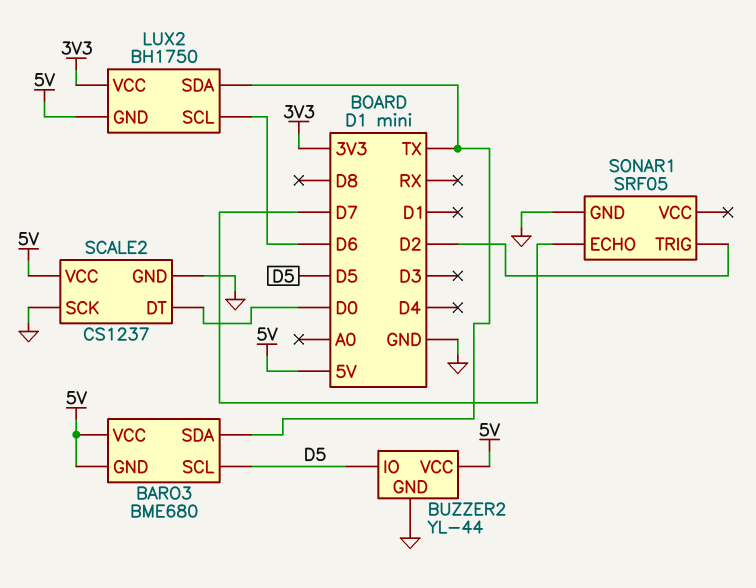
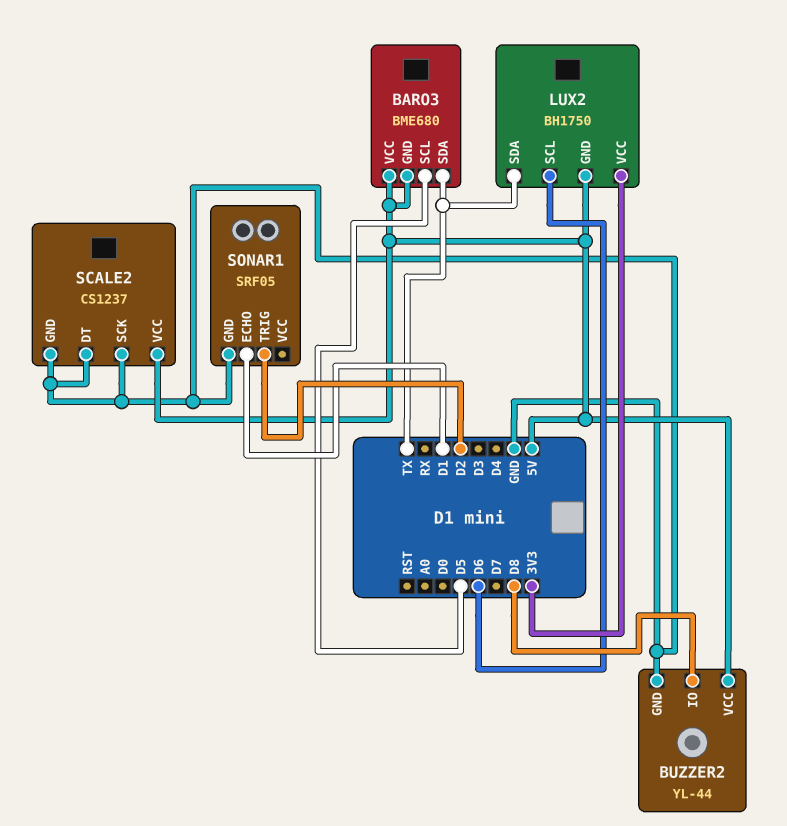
BUZZER2 pin IO: D5 -> D8
SCALE2 pin DT: D0 -> GND
SONAR1 pin ECHO: D7 -> D1

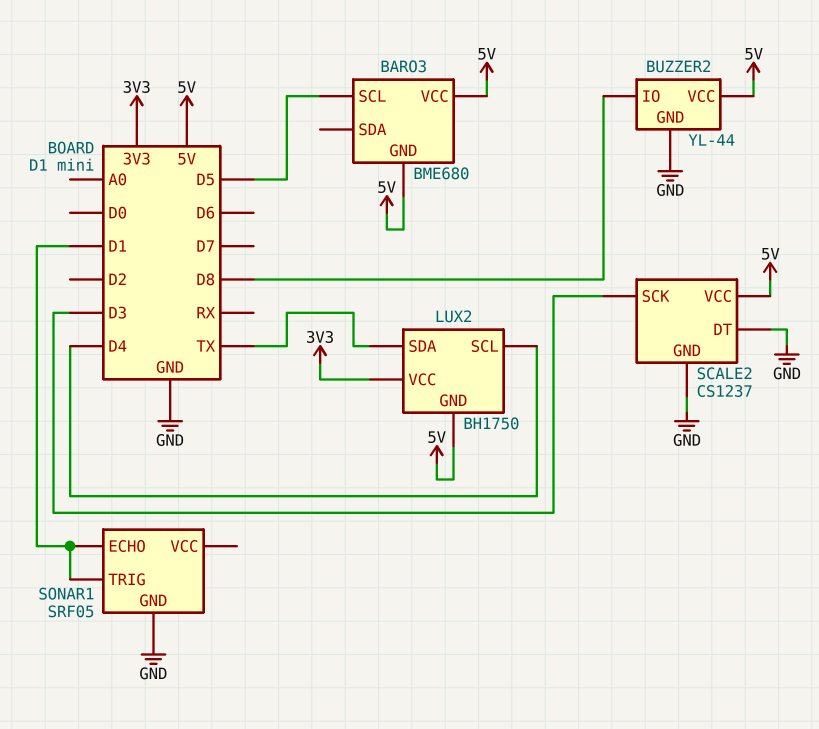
BARO3 pin SDA: TX -> none
LUX2 pin SCL: D6 -> D4
SCALE2 pin SCK: GND -> D3
SONAR1 pin TRIG: D2 -> D1

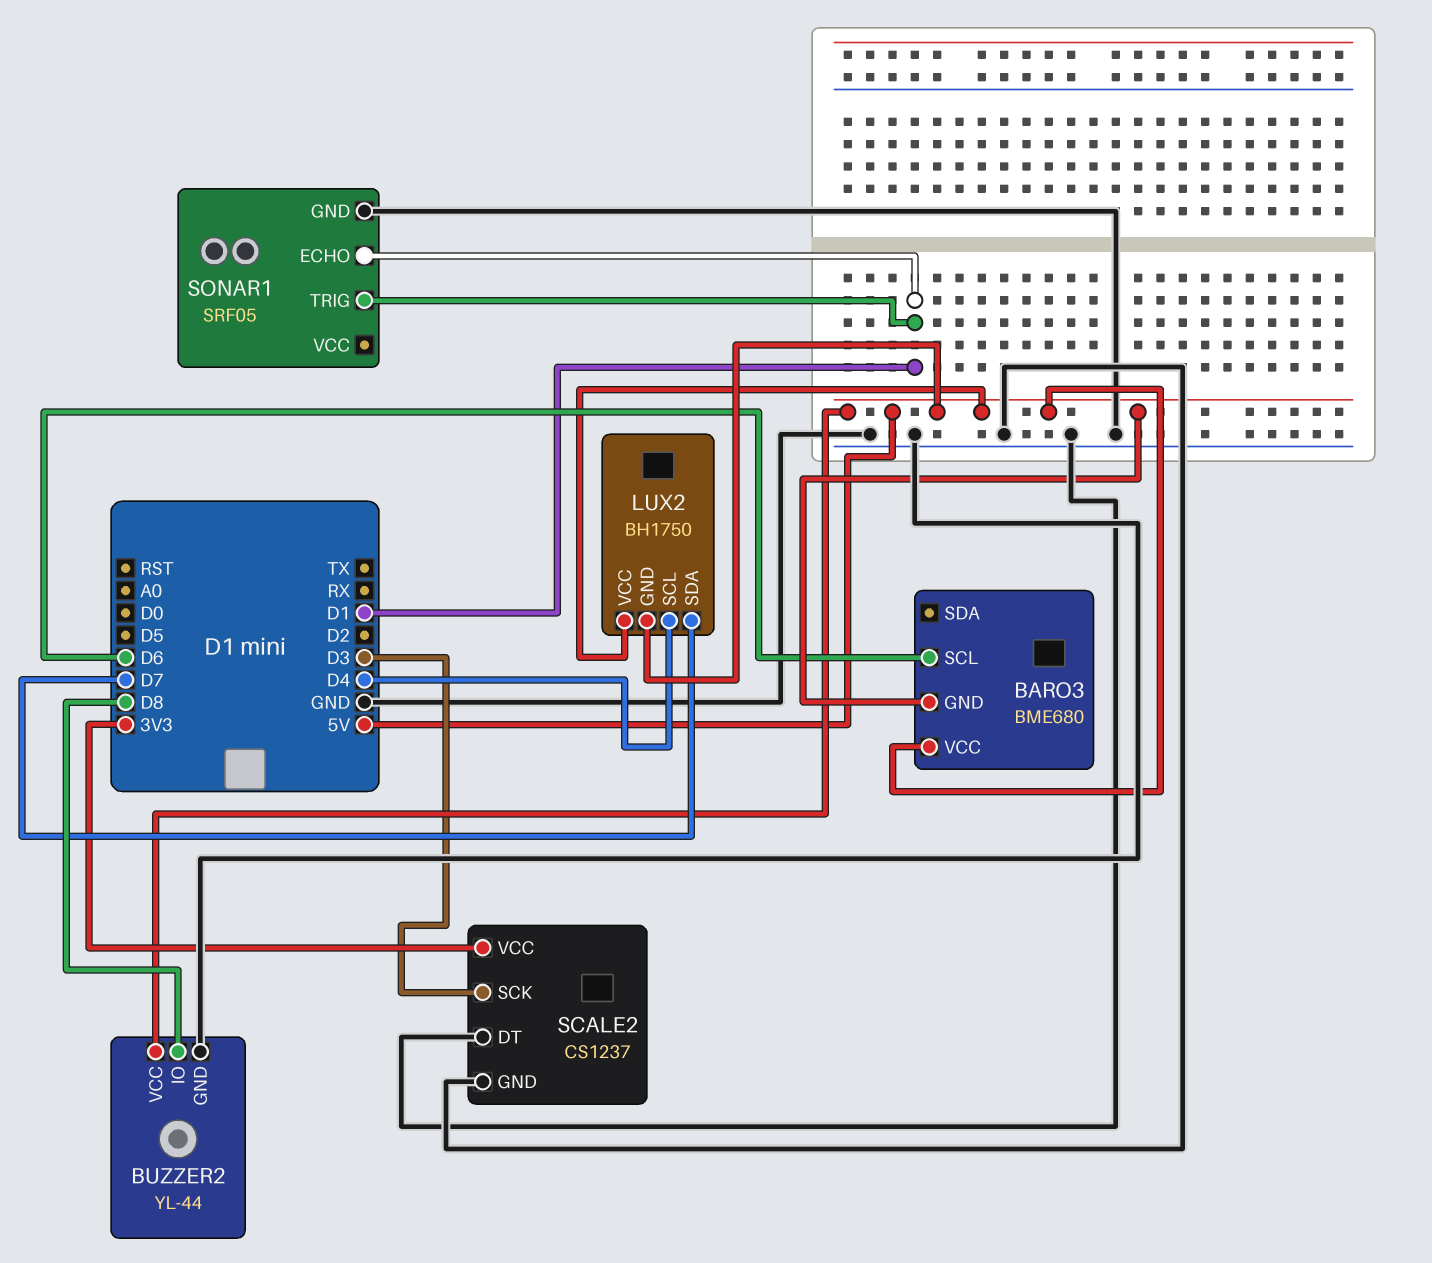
BARO3 pin SCL: D5 -> D6
LUX2 pin SDA: TX -> D7
LUX2 pin VCC: 3V3 -> 5V
SCALE2 pin VCC: 5V -> 3V3

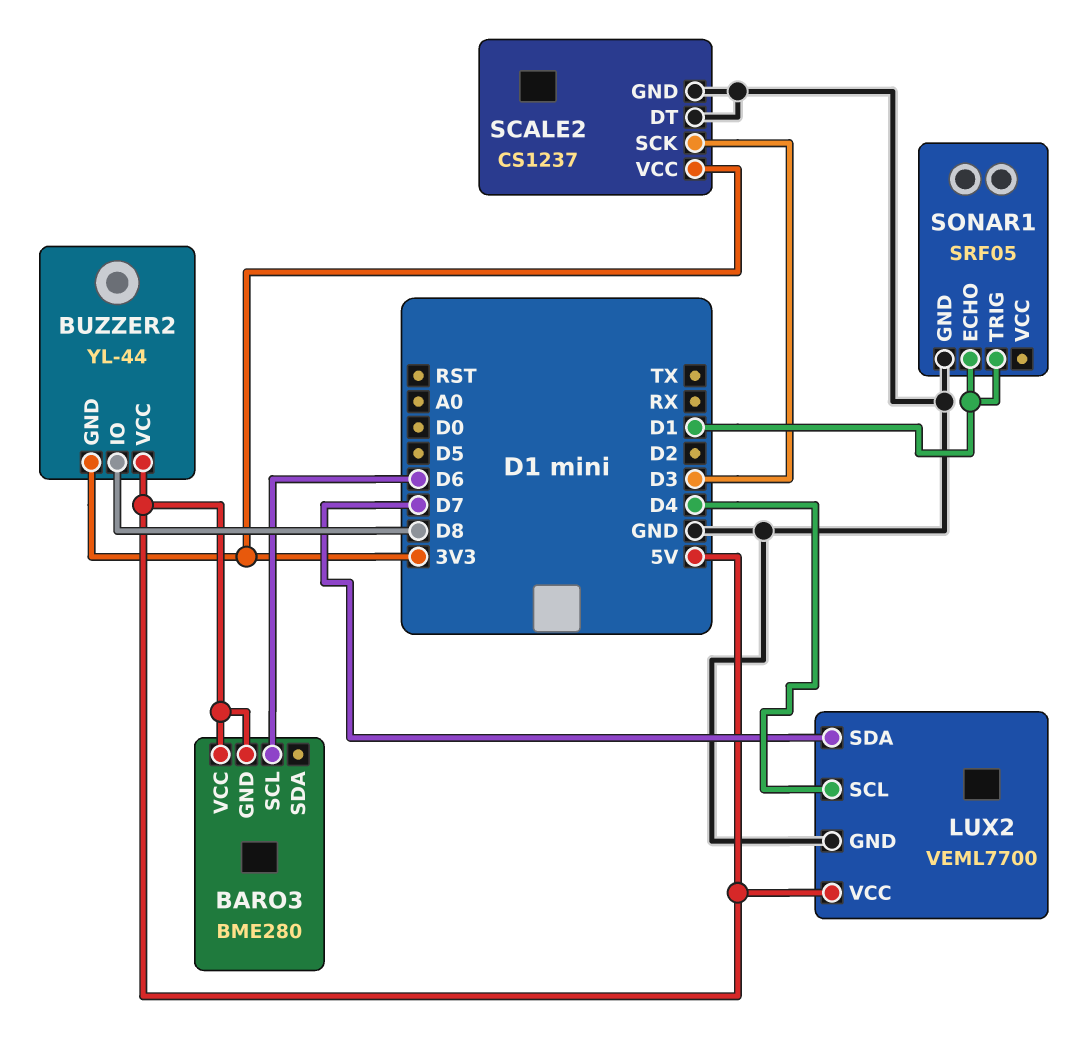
BARO3: BME680 -> BME280
BUZZER2 pin GND: GND -> 3V3
LUX2: BH1750 -> VEML7700
LUX2 pin GND: 5V -> GND

